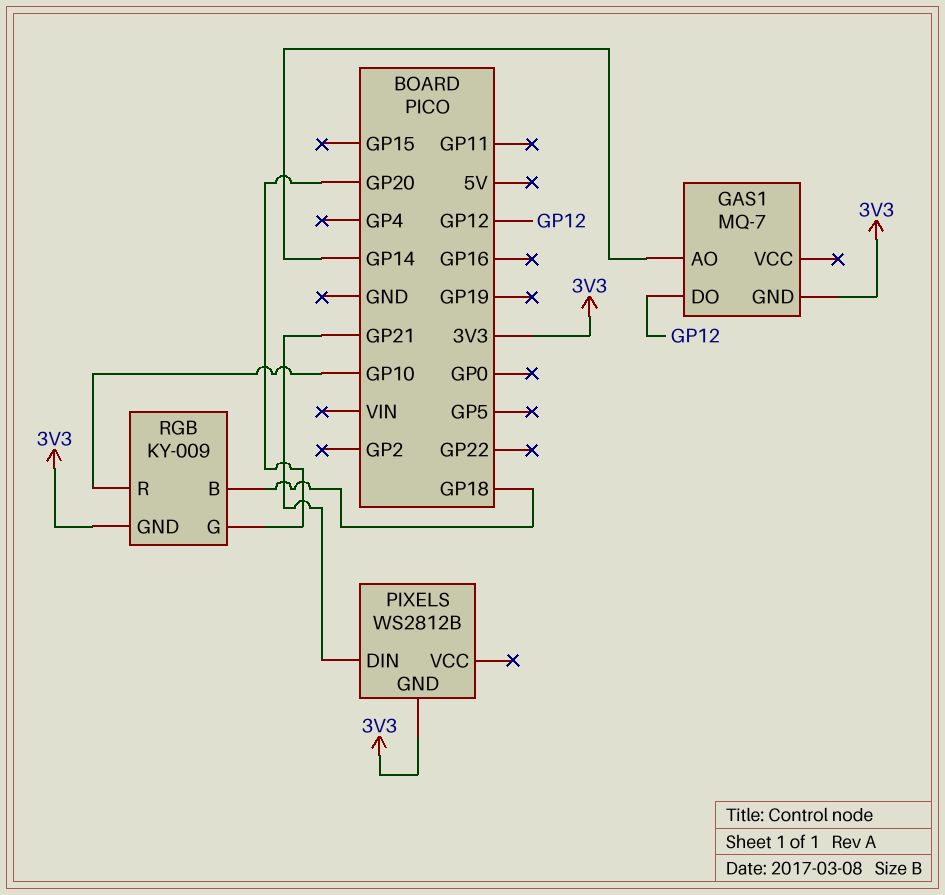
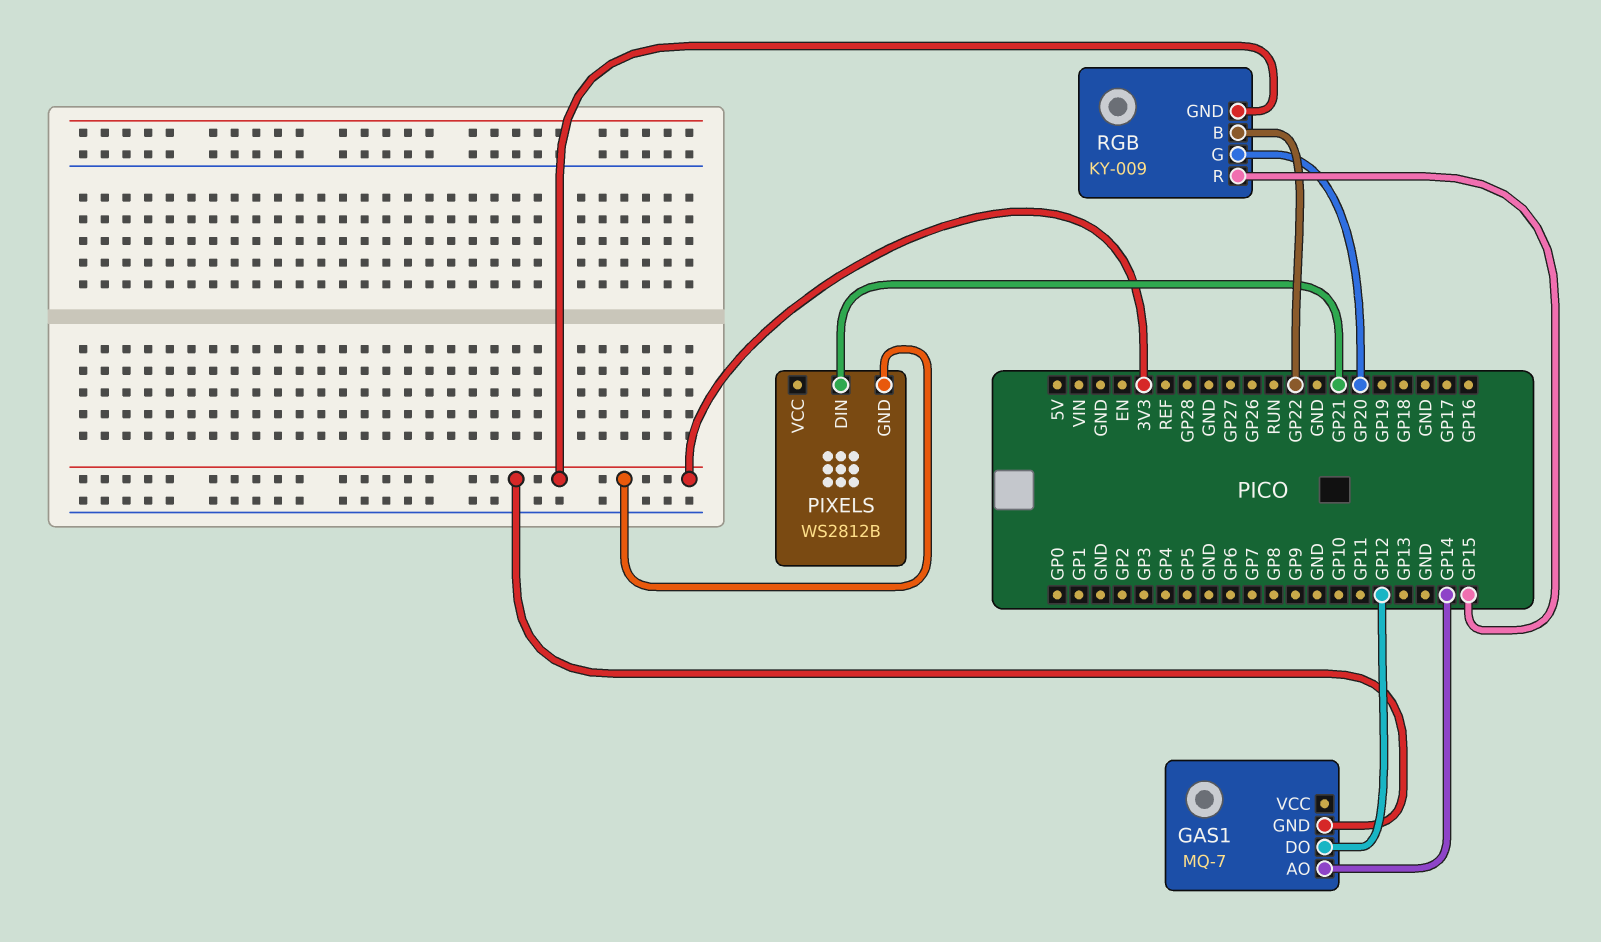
RGB pin B: GP18 -> GP22
RGB pin R: GP10 -> GP15

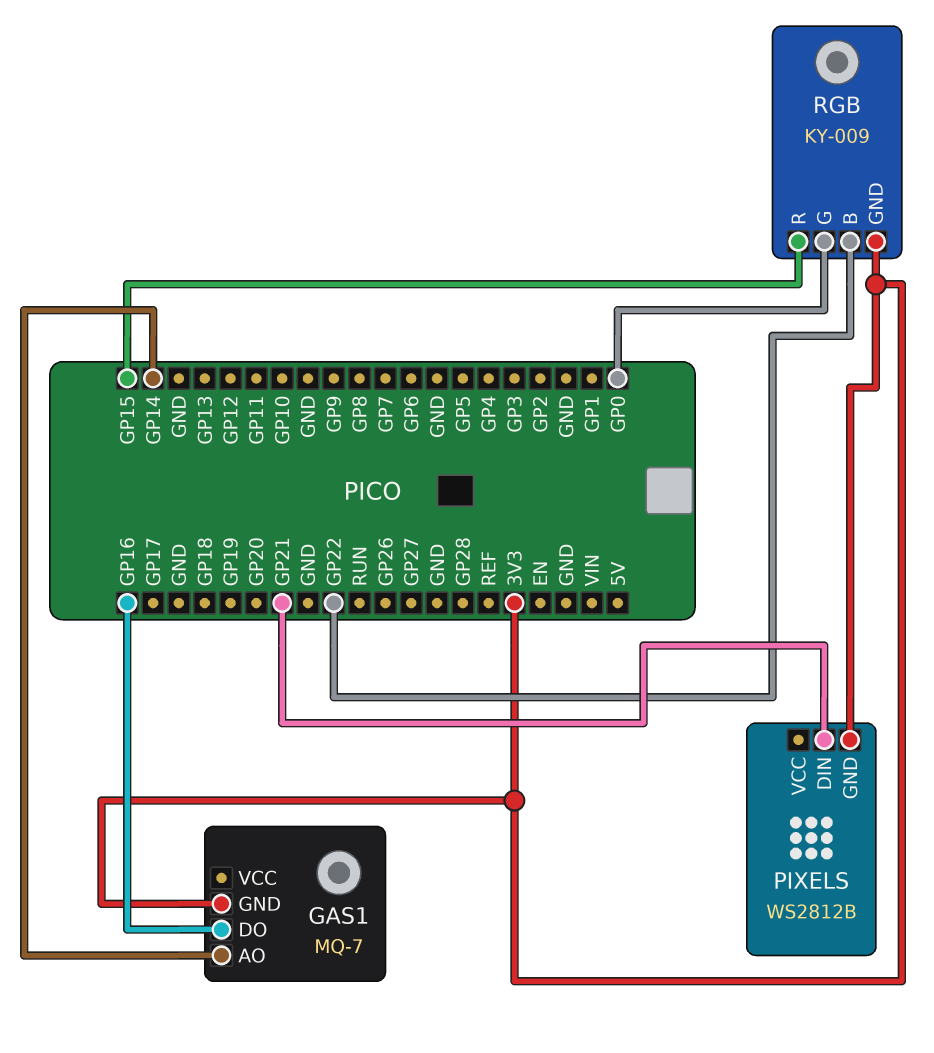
GAS1 pin DO: GP12 -> GP16
RGB pin G: GP20 -> GP0

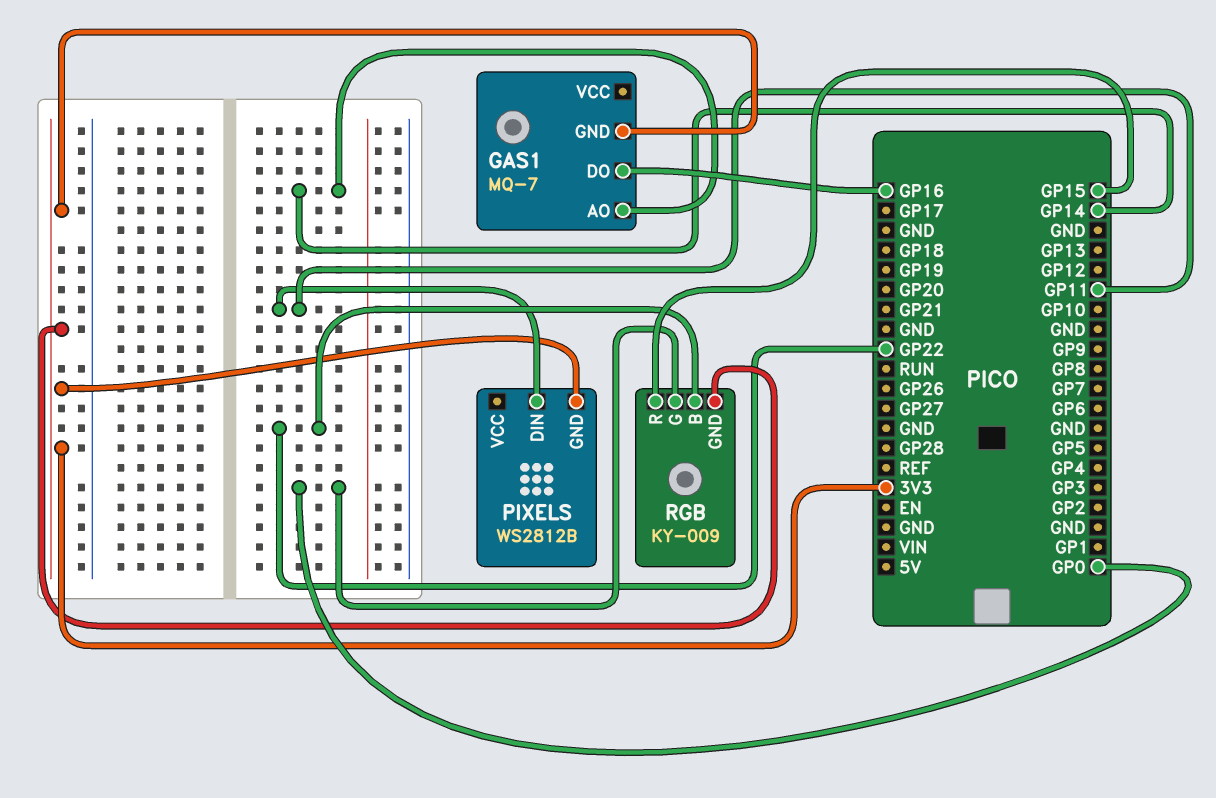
PIXELS pin DIN: GP21 -> GP11

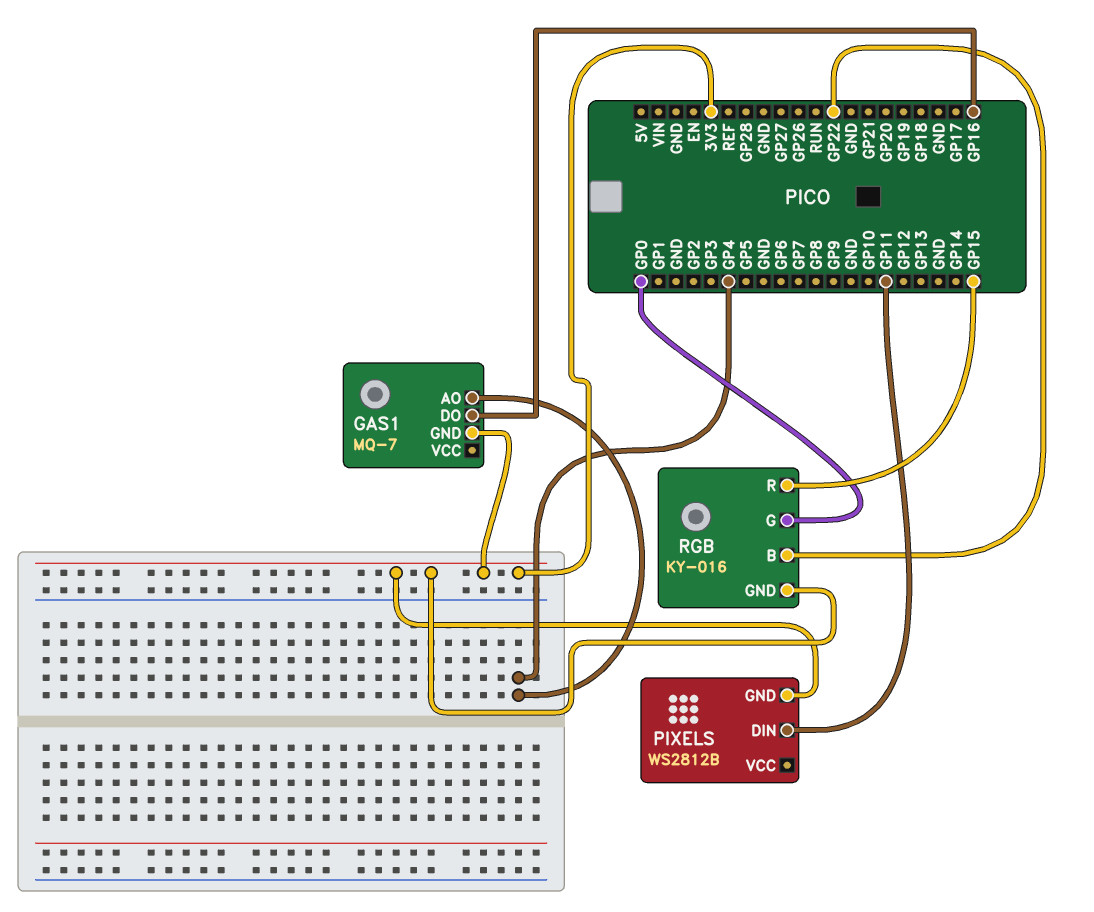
GAS1 pin AO: GP14 -> GP4
RGB: KY-009 -> KY-016

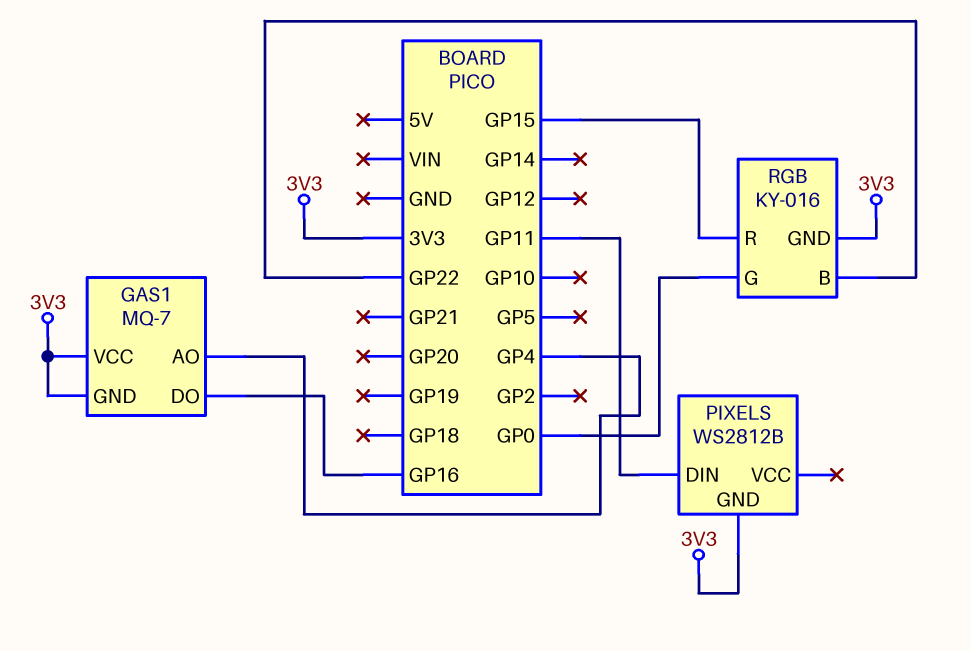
GAS1 pin VCC: none -> 3V3

